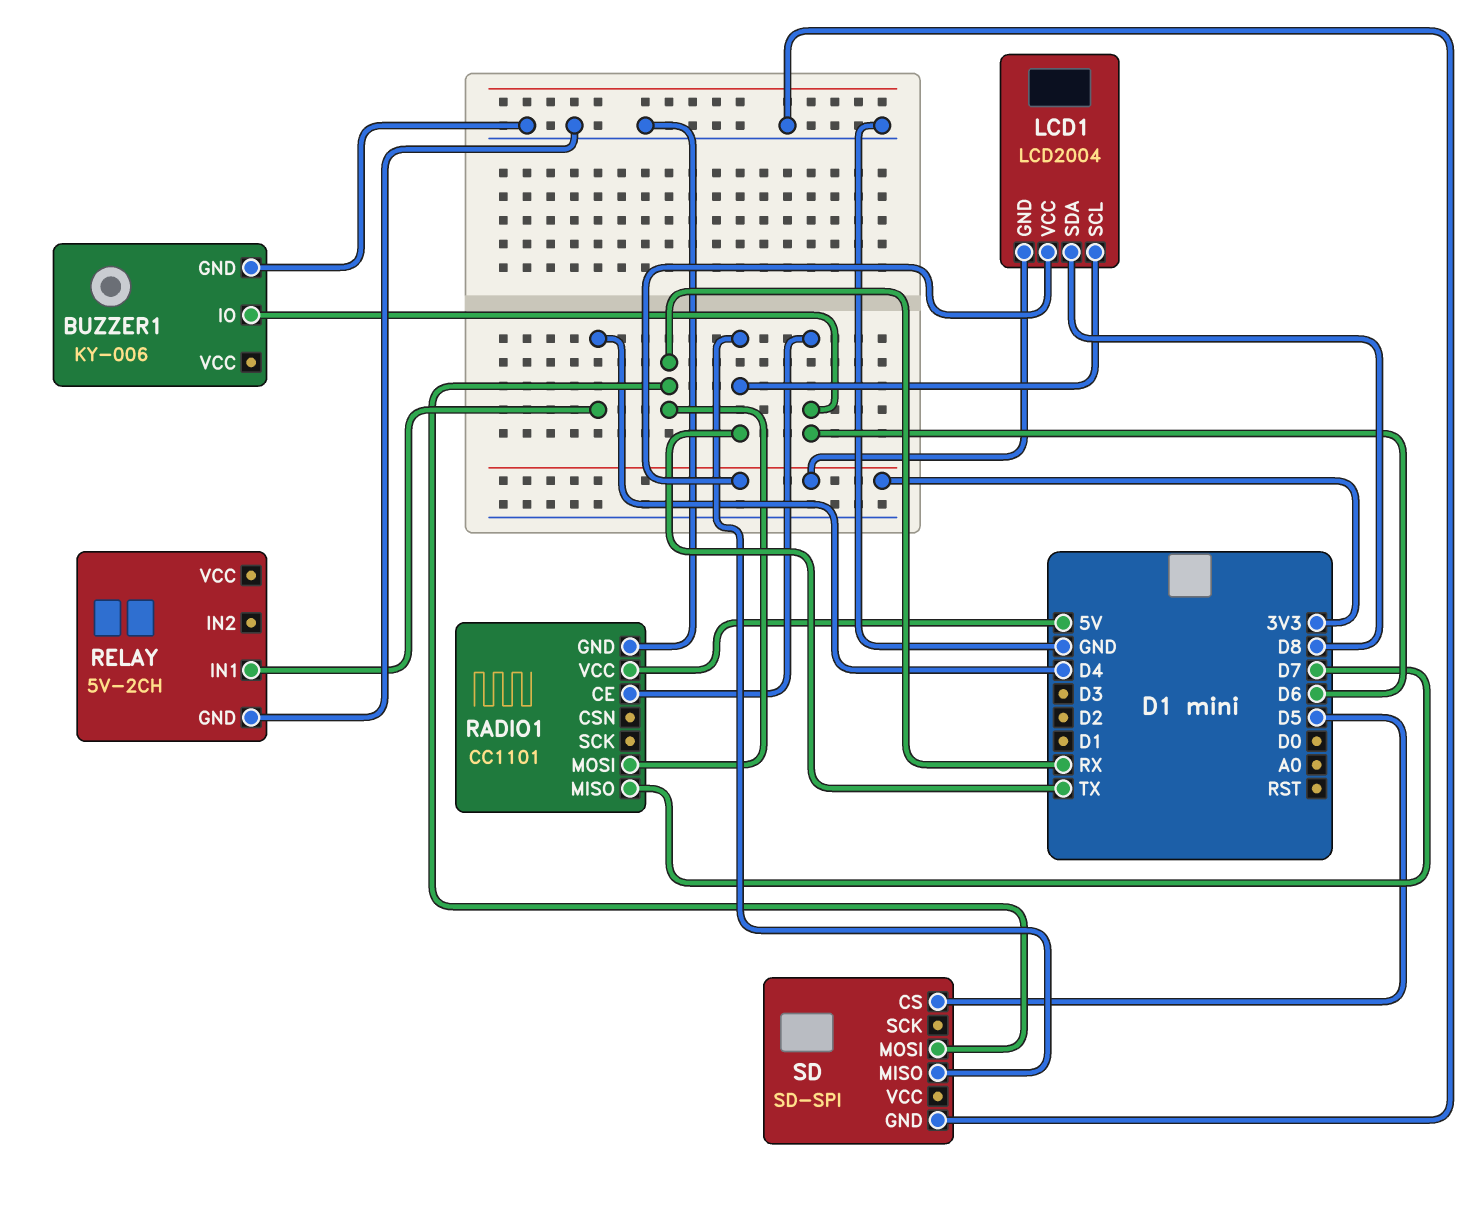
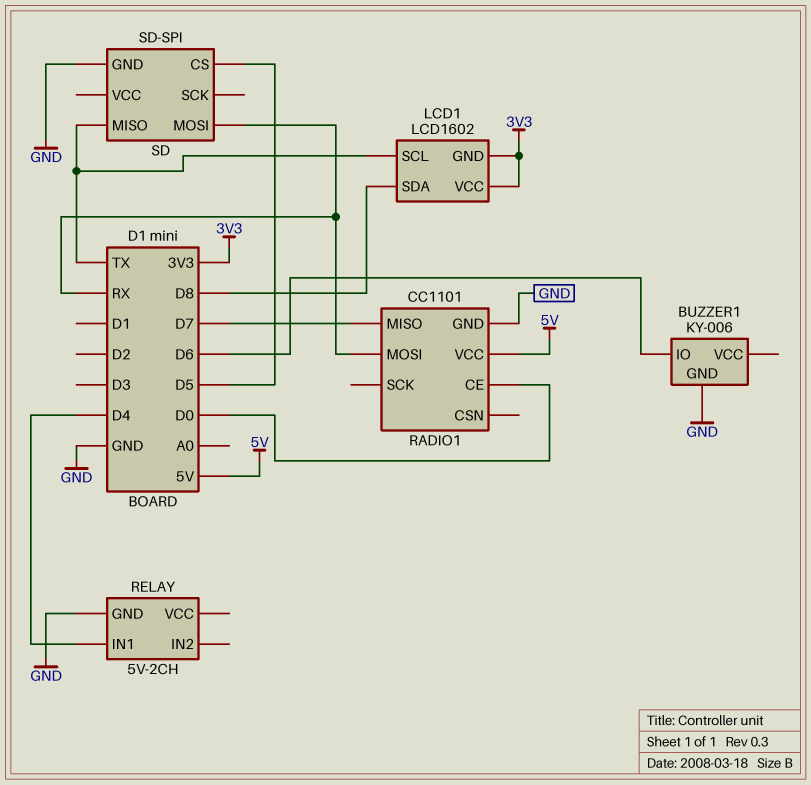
LCD1: LCD2004 -> LCD1602
RADIO1 pin CE: D6 -> D0

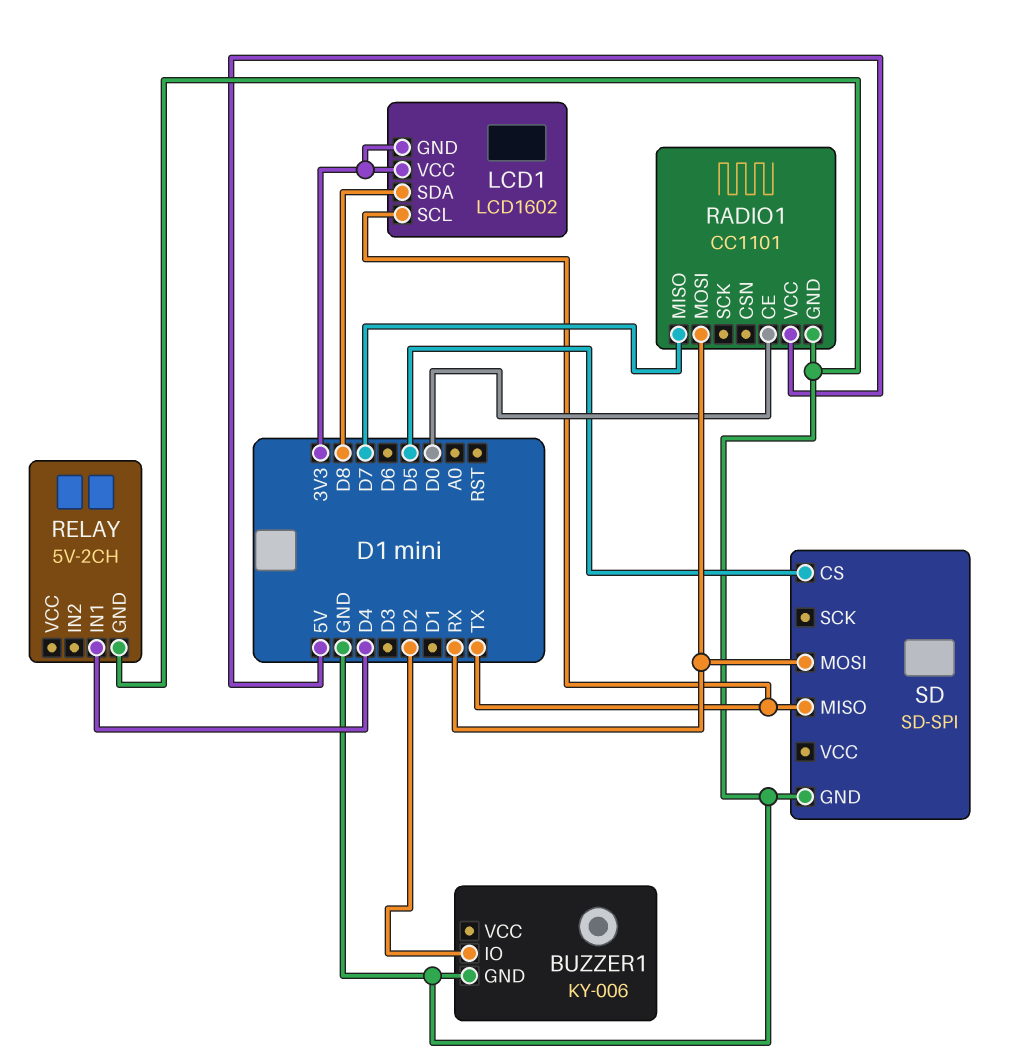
BUZZER1 pin IO: D6 -> D2

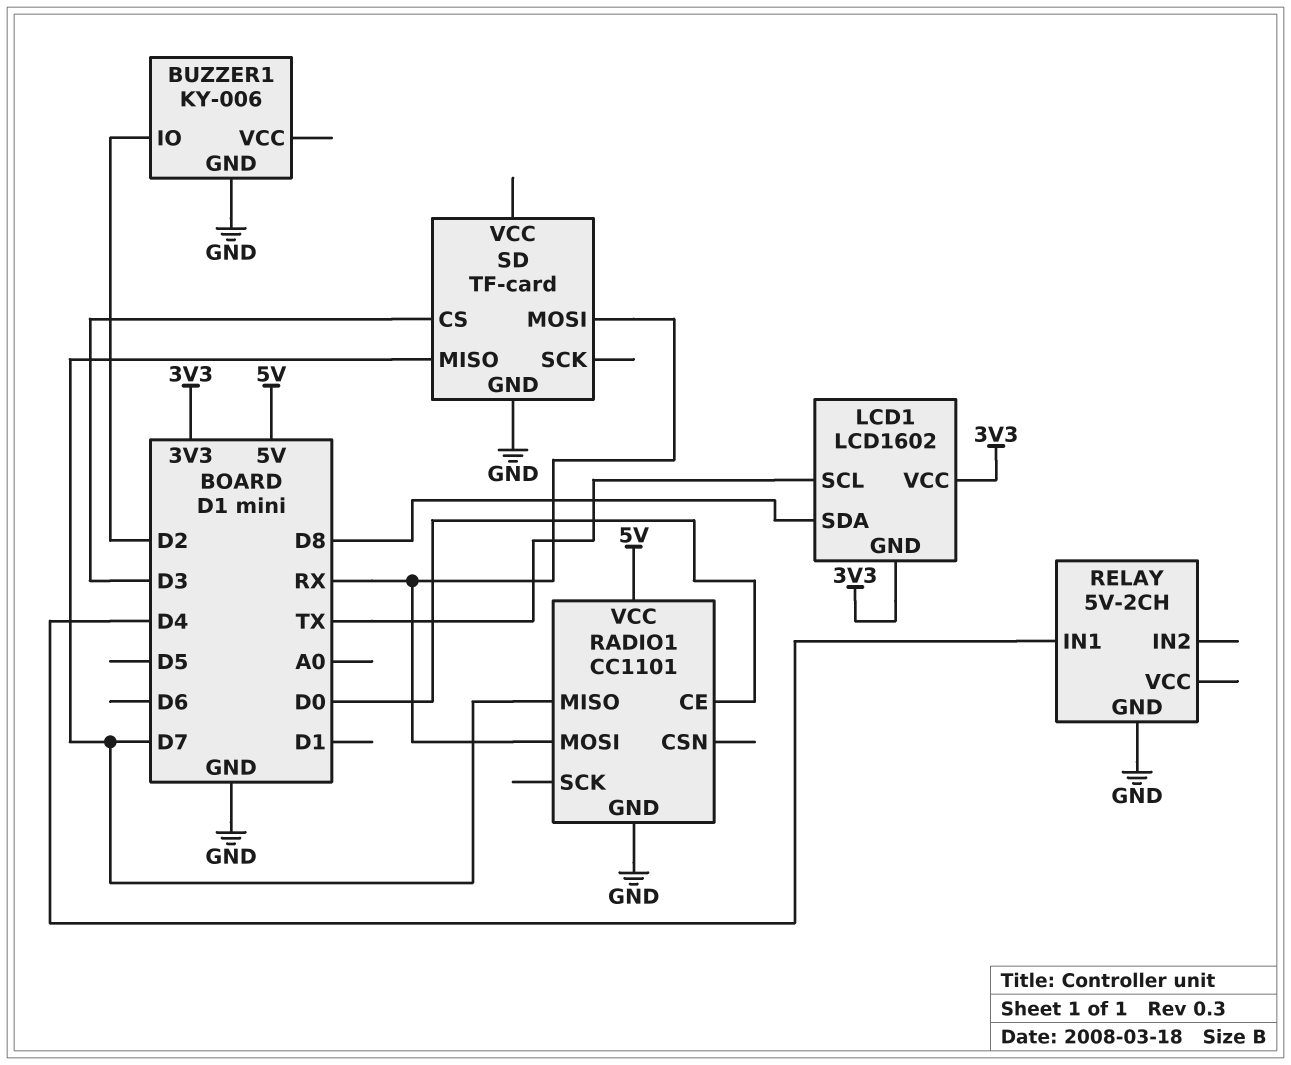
SD: SD-SPI -> TF-card
SD pin CS: D5 -> D3
SD pin MISO: TX -> D7

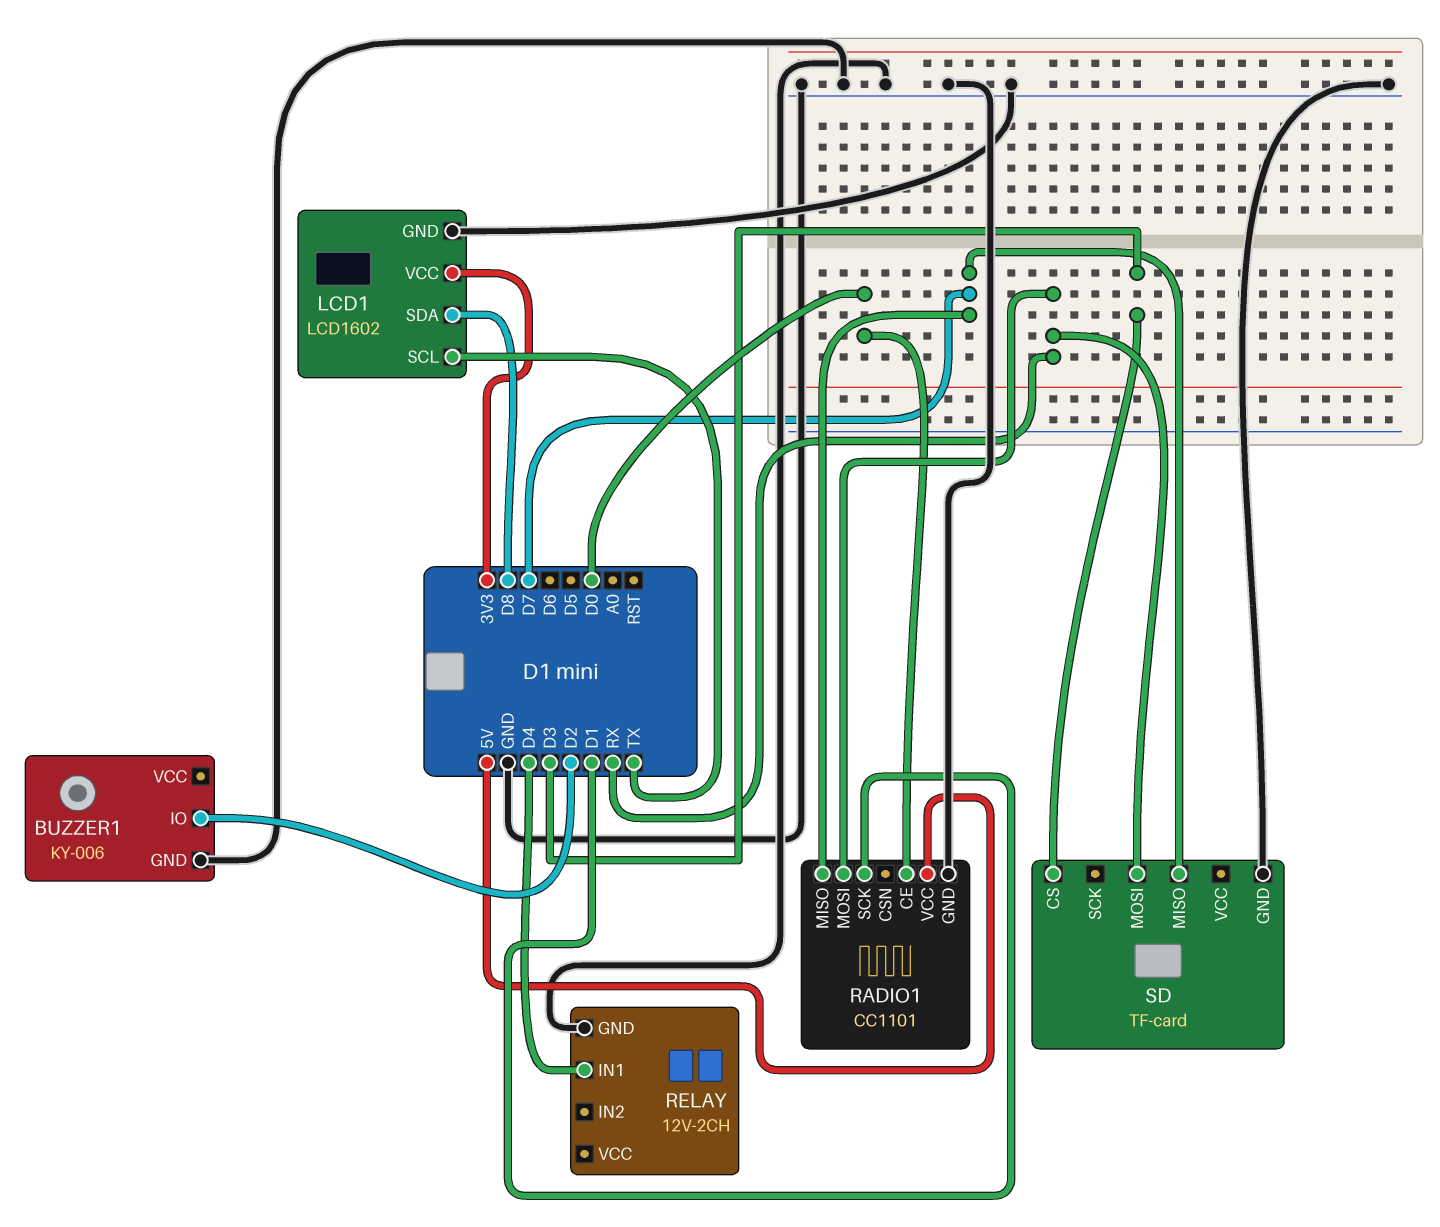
LCD1 pin GND: 3V3 -> GND
RADIO1 pin SCK: none -> D1
RELAY: 5V-2CH -> 12V-2CH

